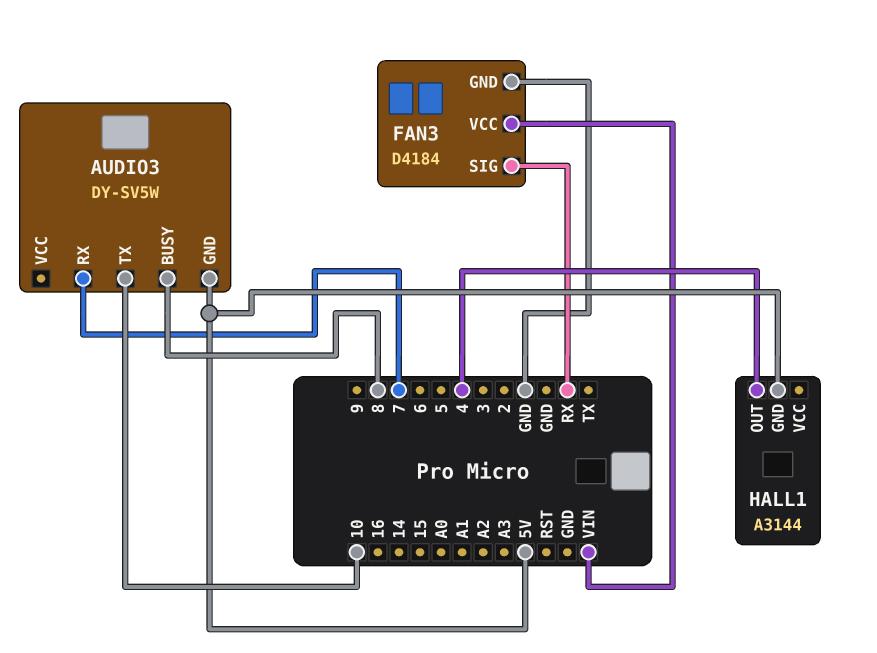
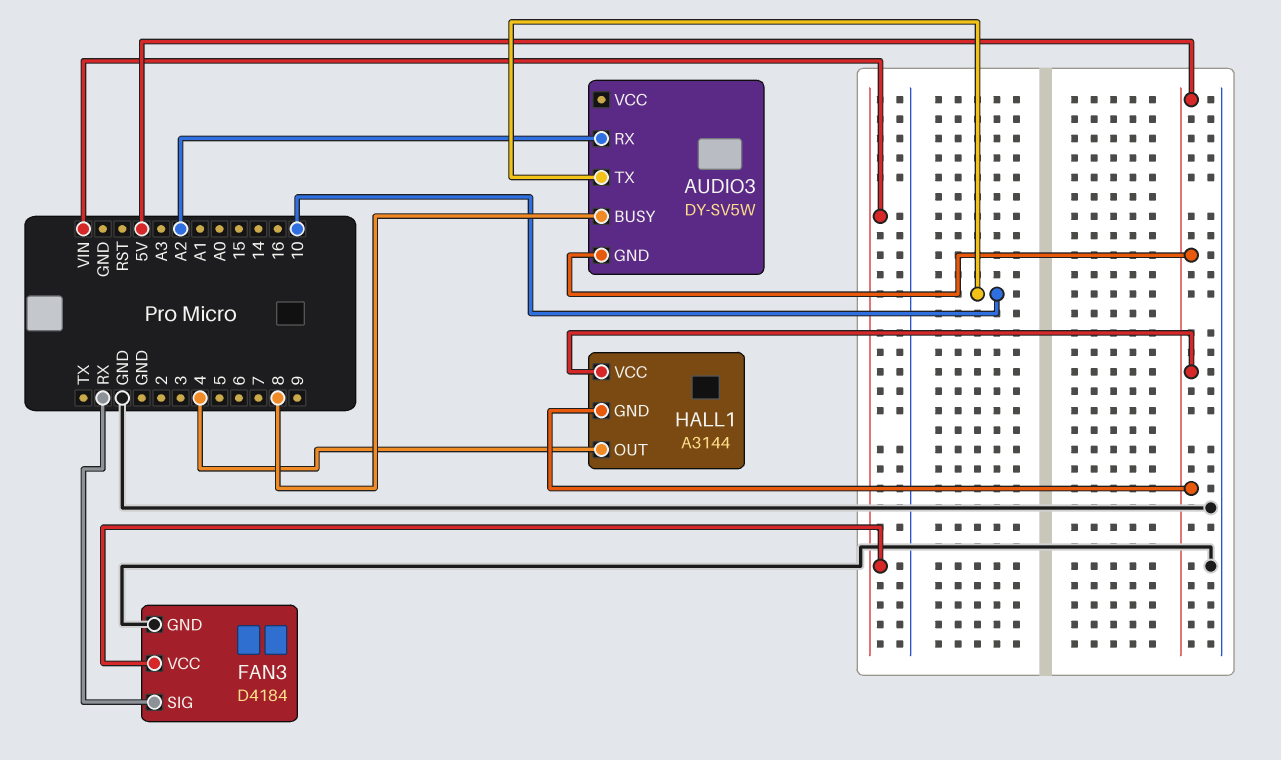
AUDIO3 pin RX: 7 -> A2
HALL1 pin VCC: none -> 5V

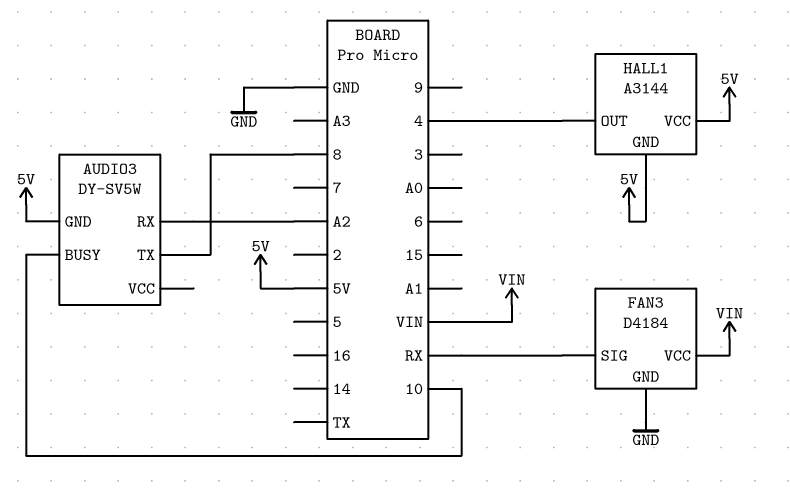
AUDIO3 pin BUSY: 8 -> 10
AUDIO3 pin TX: 10 -> 8

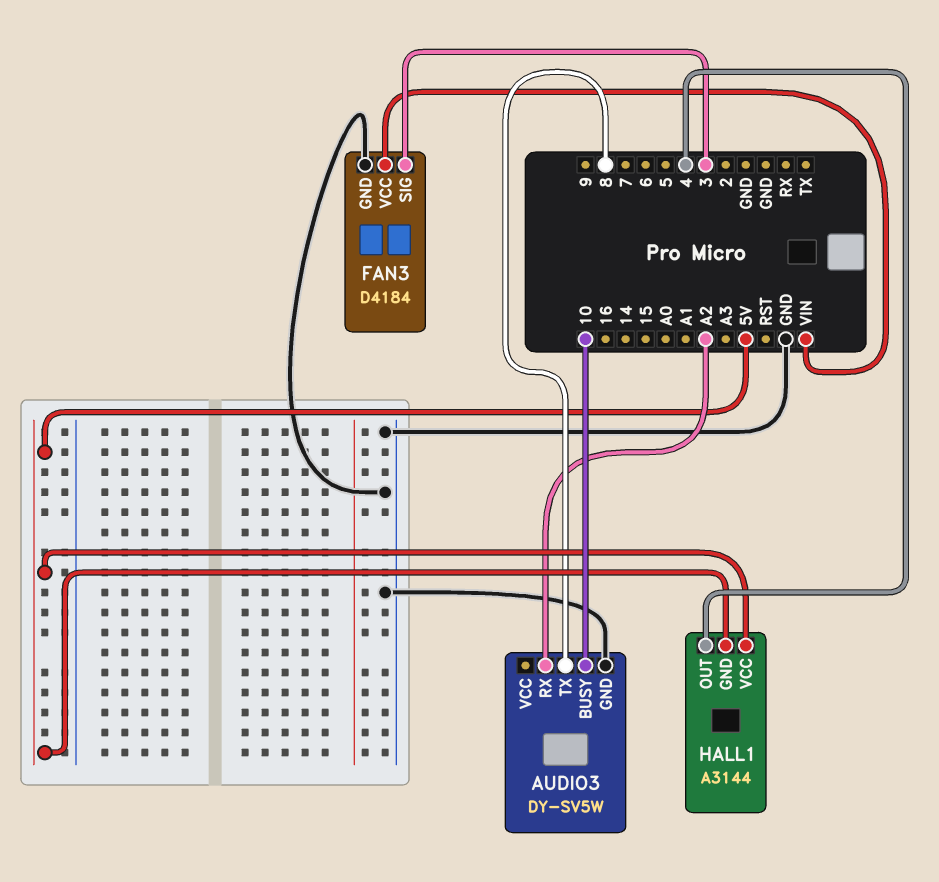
AUDIO3 pin GND: 5V -> GND
FAN3 pin SIG: RX -> 3

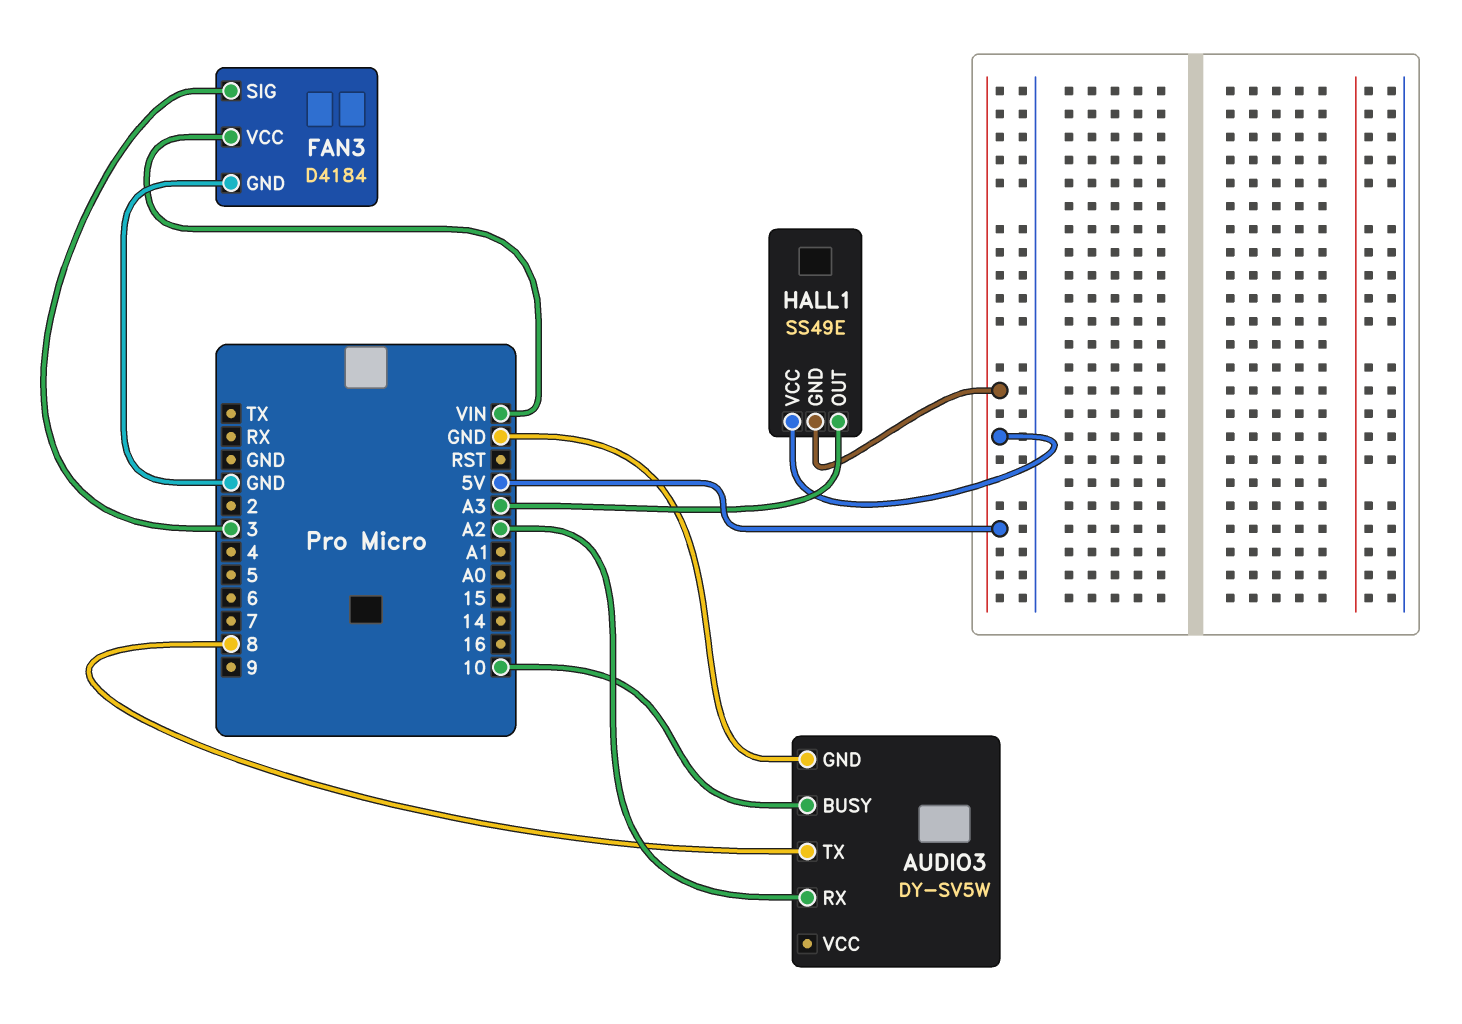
HALL1: A3144 -> SS49E
HALL1 pin OUT: 4 -> A3

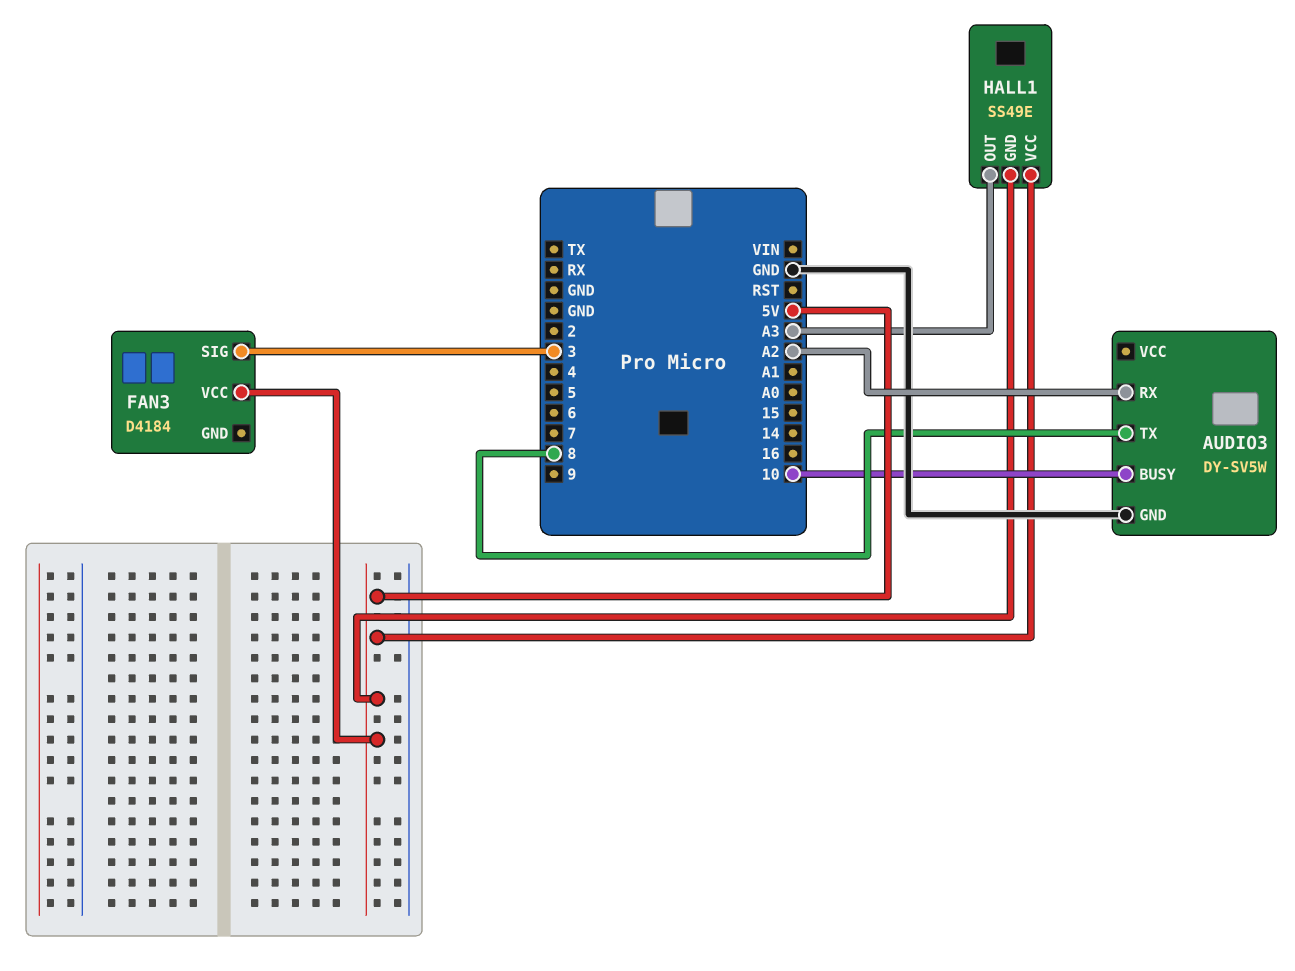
FAN3 pin GND: GND -> none
FAN3 pin VCC: VIN -> 5V

